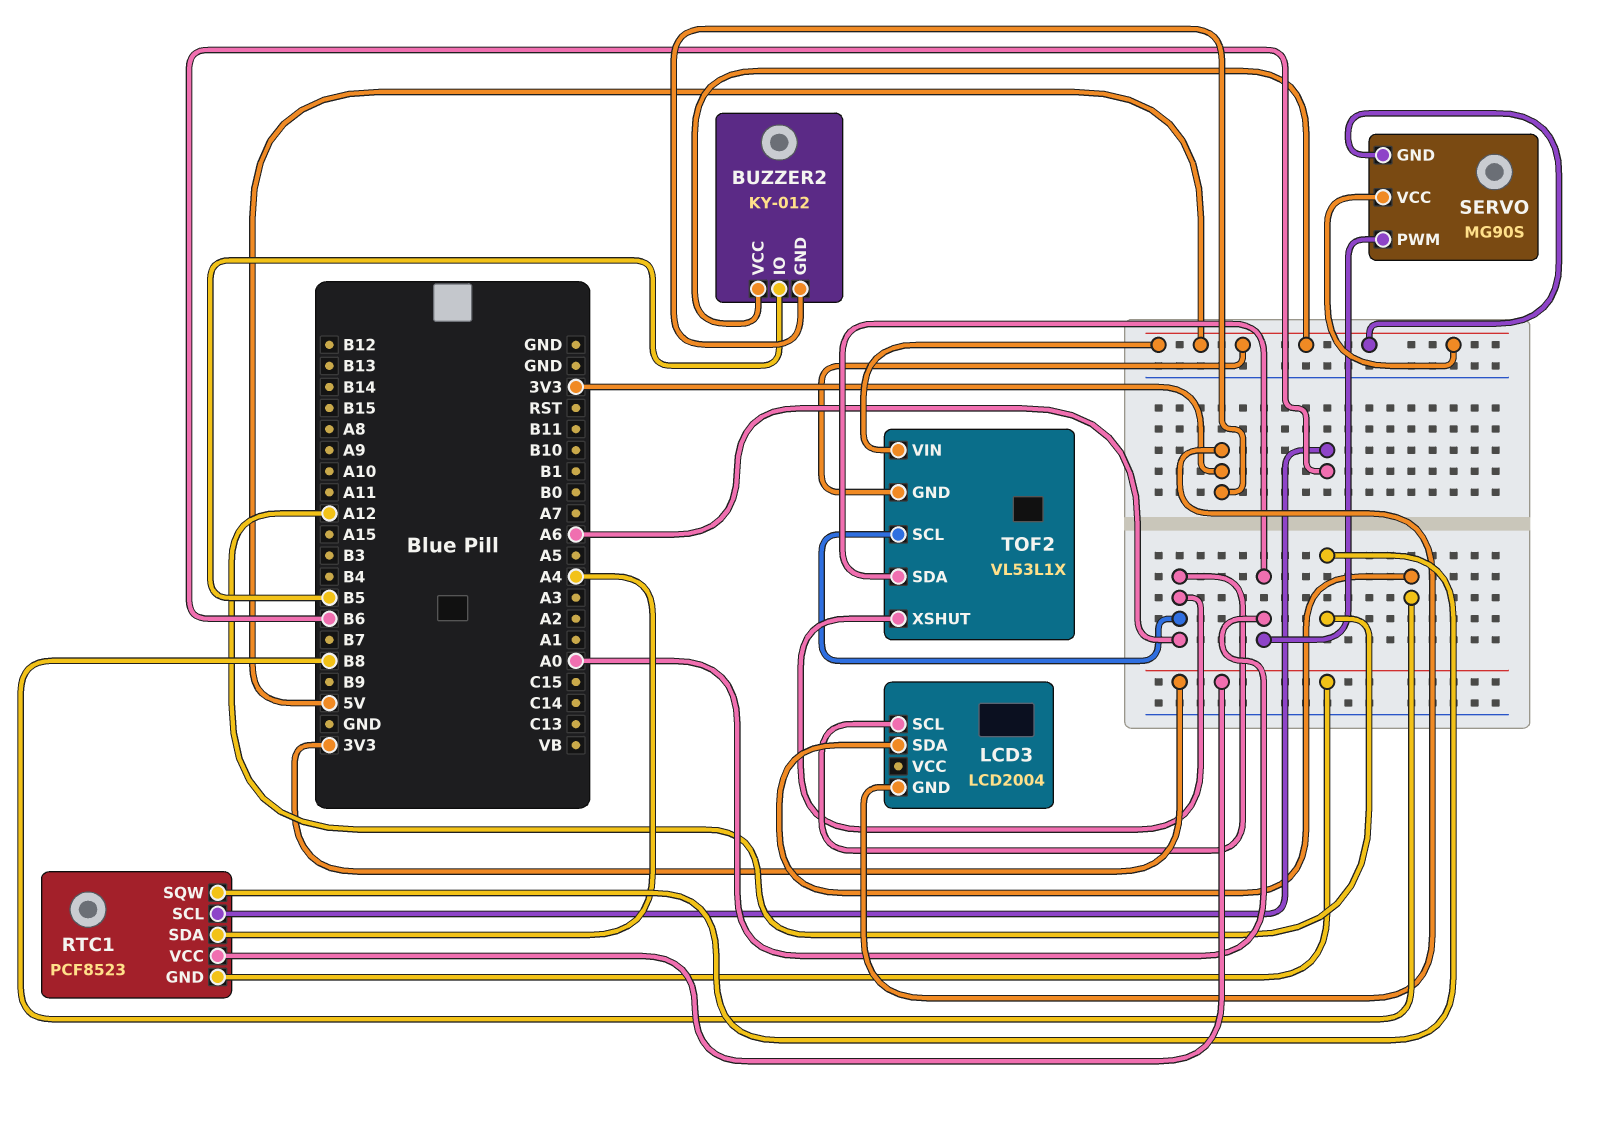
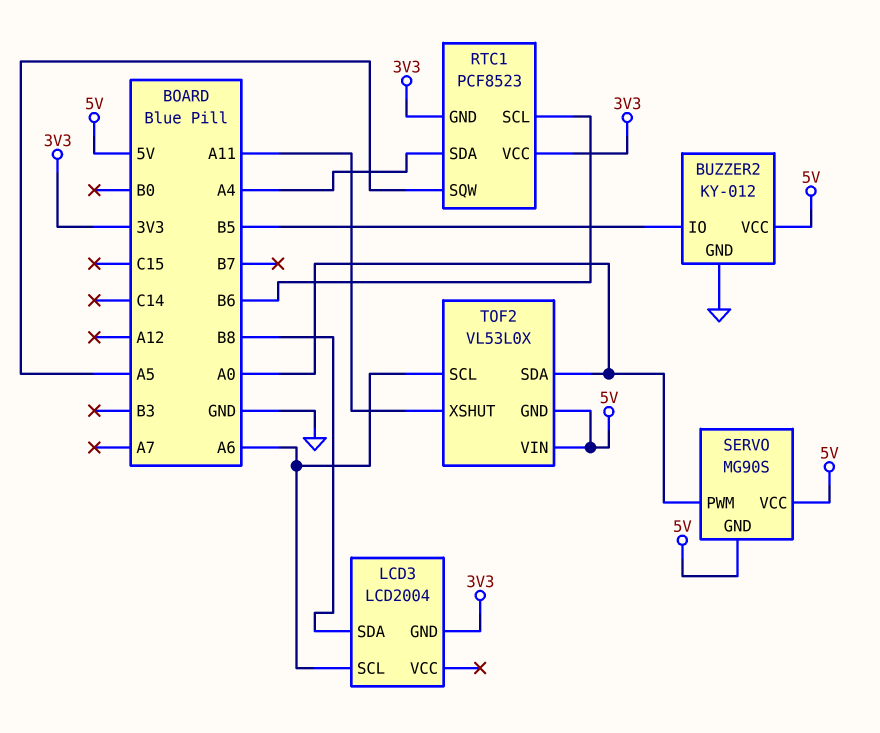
BUZZER2 pin GND: 3V3 -> GND
RTC1 pin SQW: A12 -> A5
TOF2: VL53L1X -> VL53L0X
TOF2 pin XSHUT: A6 -> A11

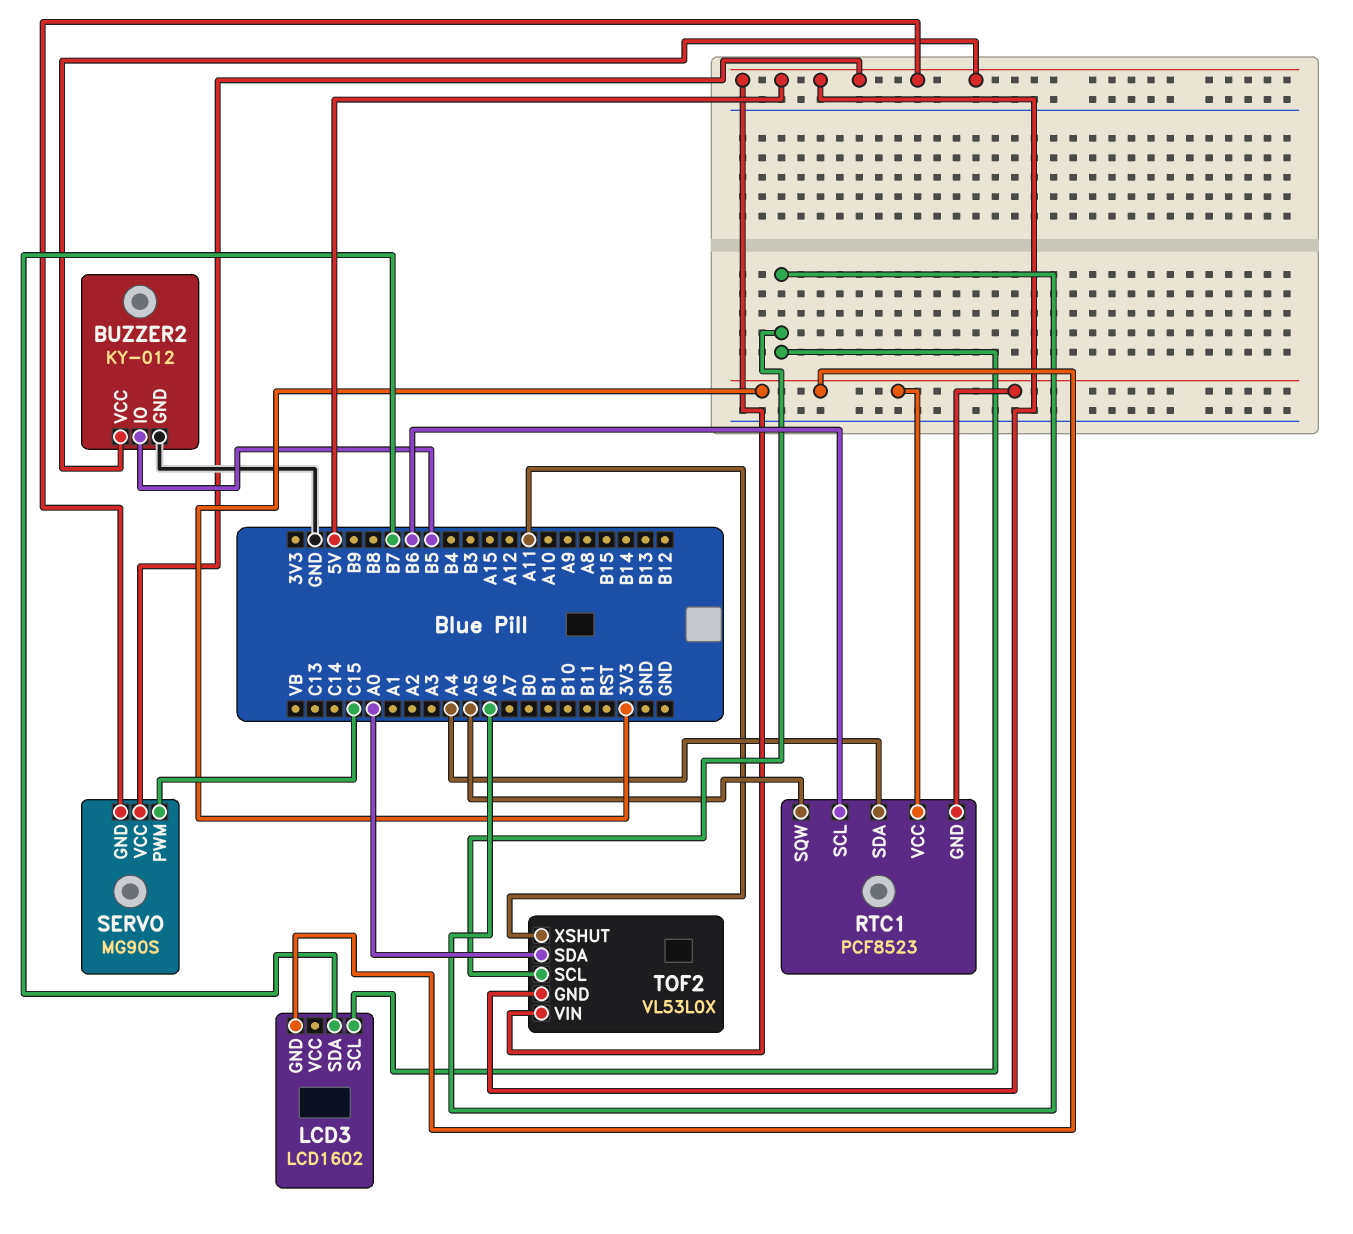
LCD3: LCD2004 -> LCD1602
LCD3 pin SDA: B8 -> B7
SERVO pin PWM: A0 -> C15

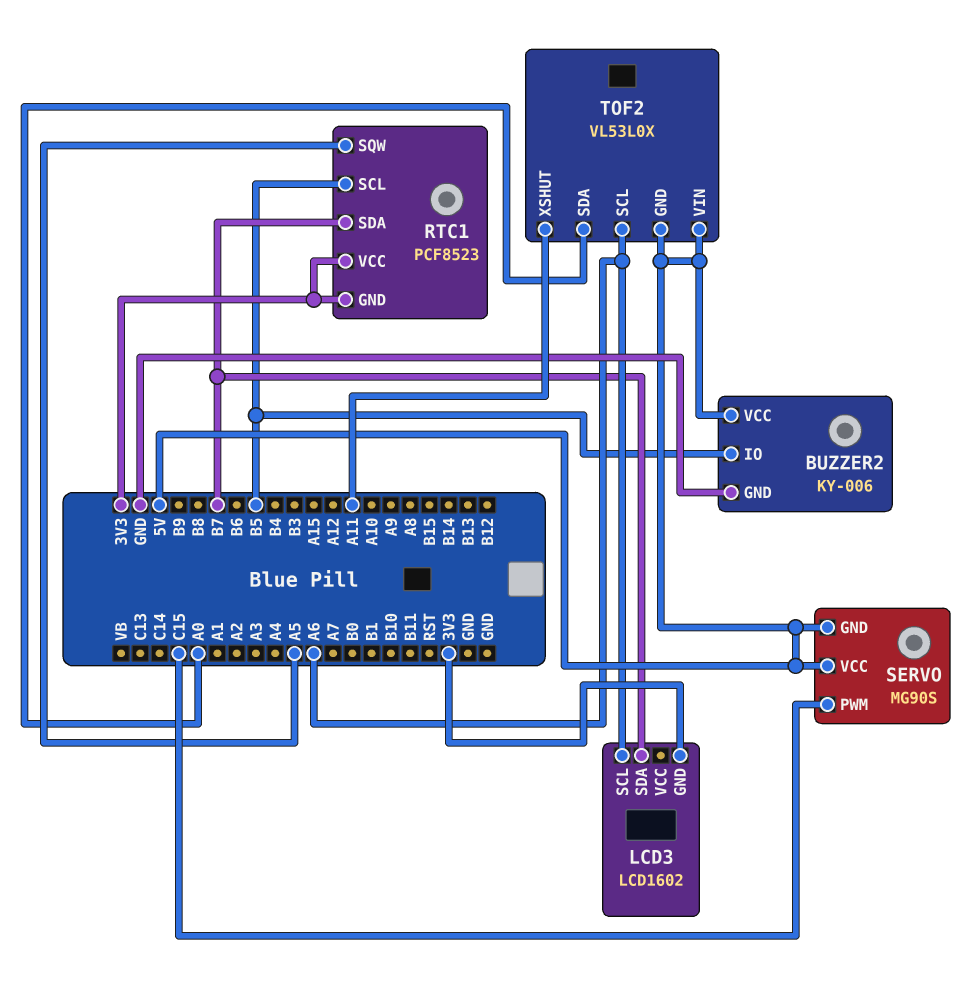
BUZZER2: KY-012 -> KY-006
RTC1 pin SCL: B6 -> B5
RTC1 pin SDA: A4 -> B7

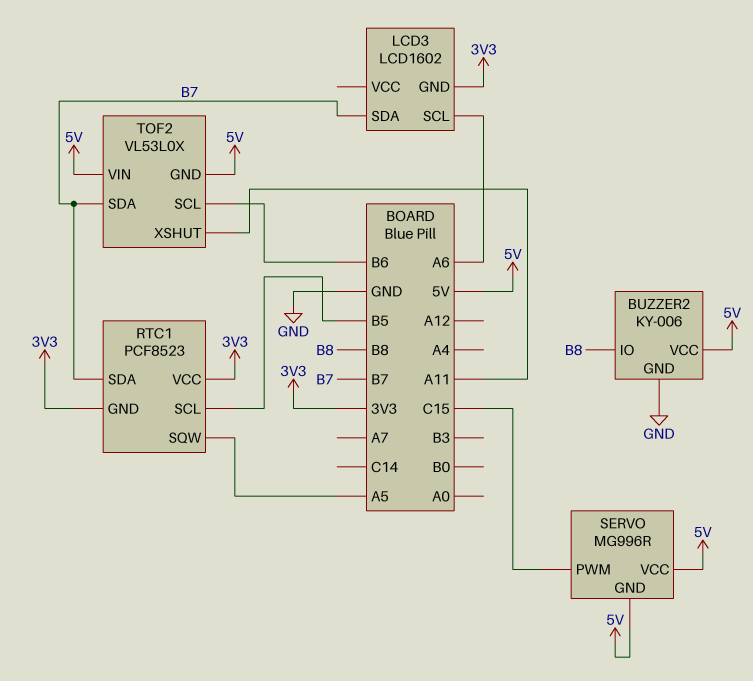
BUZZER2 pin IO: B5 -> B8
SERVO: MG90S -> MG996R
TOF2 pin SCL: A6 -> B6
TOF2 pin SDA: A0 -> B7

